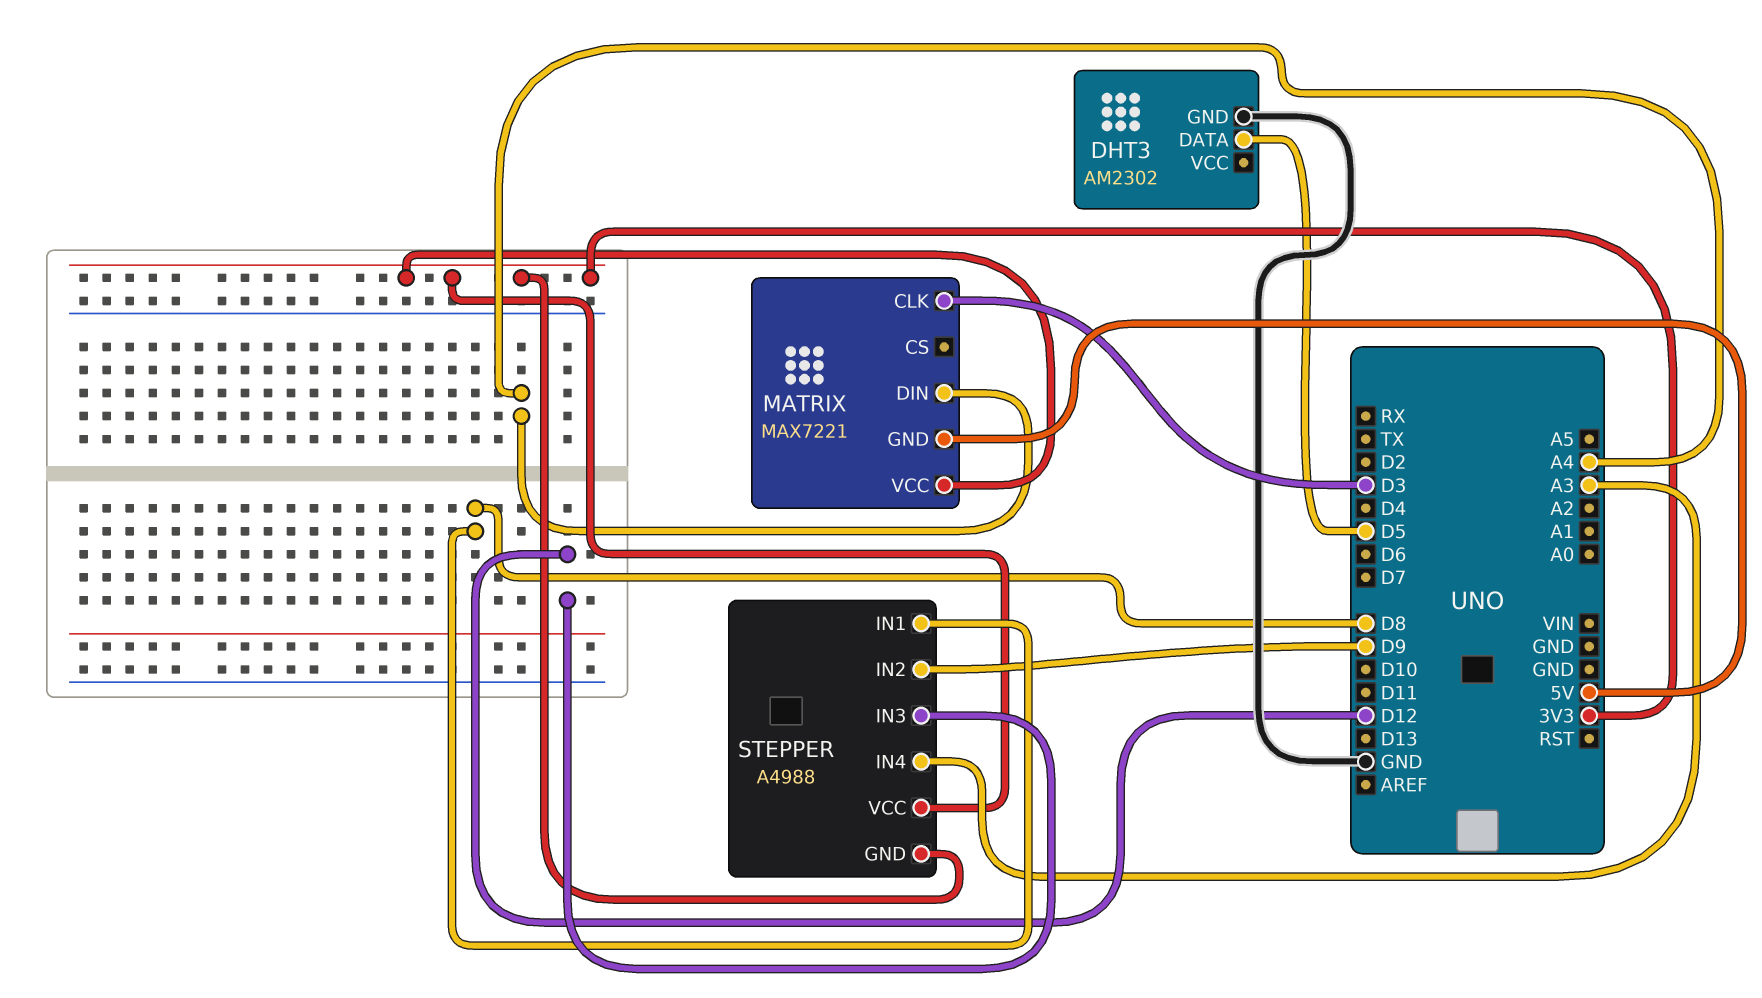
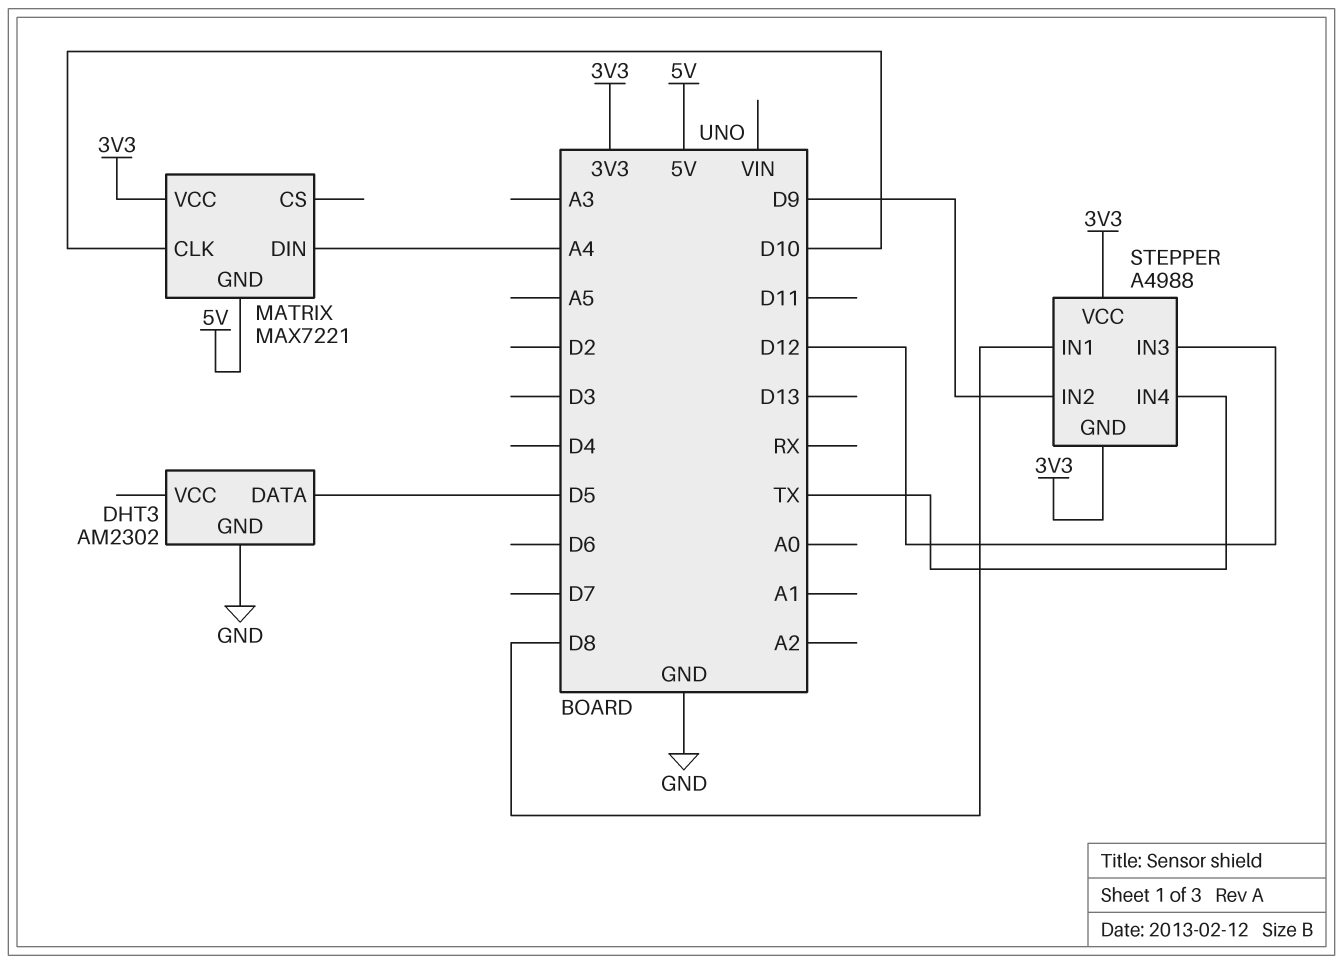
MATRIX pin CLK: D3 -> D10
STEPPER pin IN4: A3 -> TX

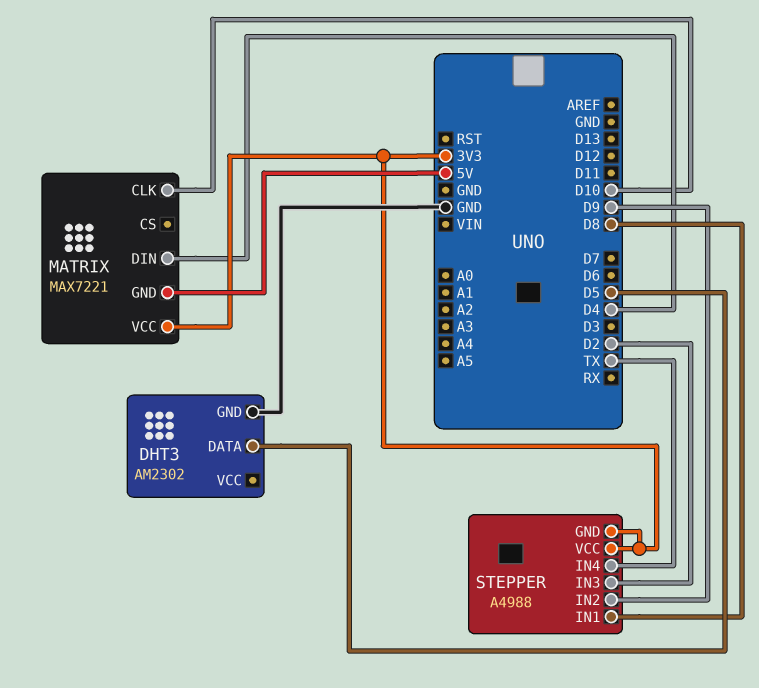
MATRIX pin DIN: A4 -> D4
STEPPER pin IN3: D12 -> D2

